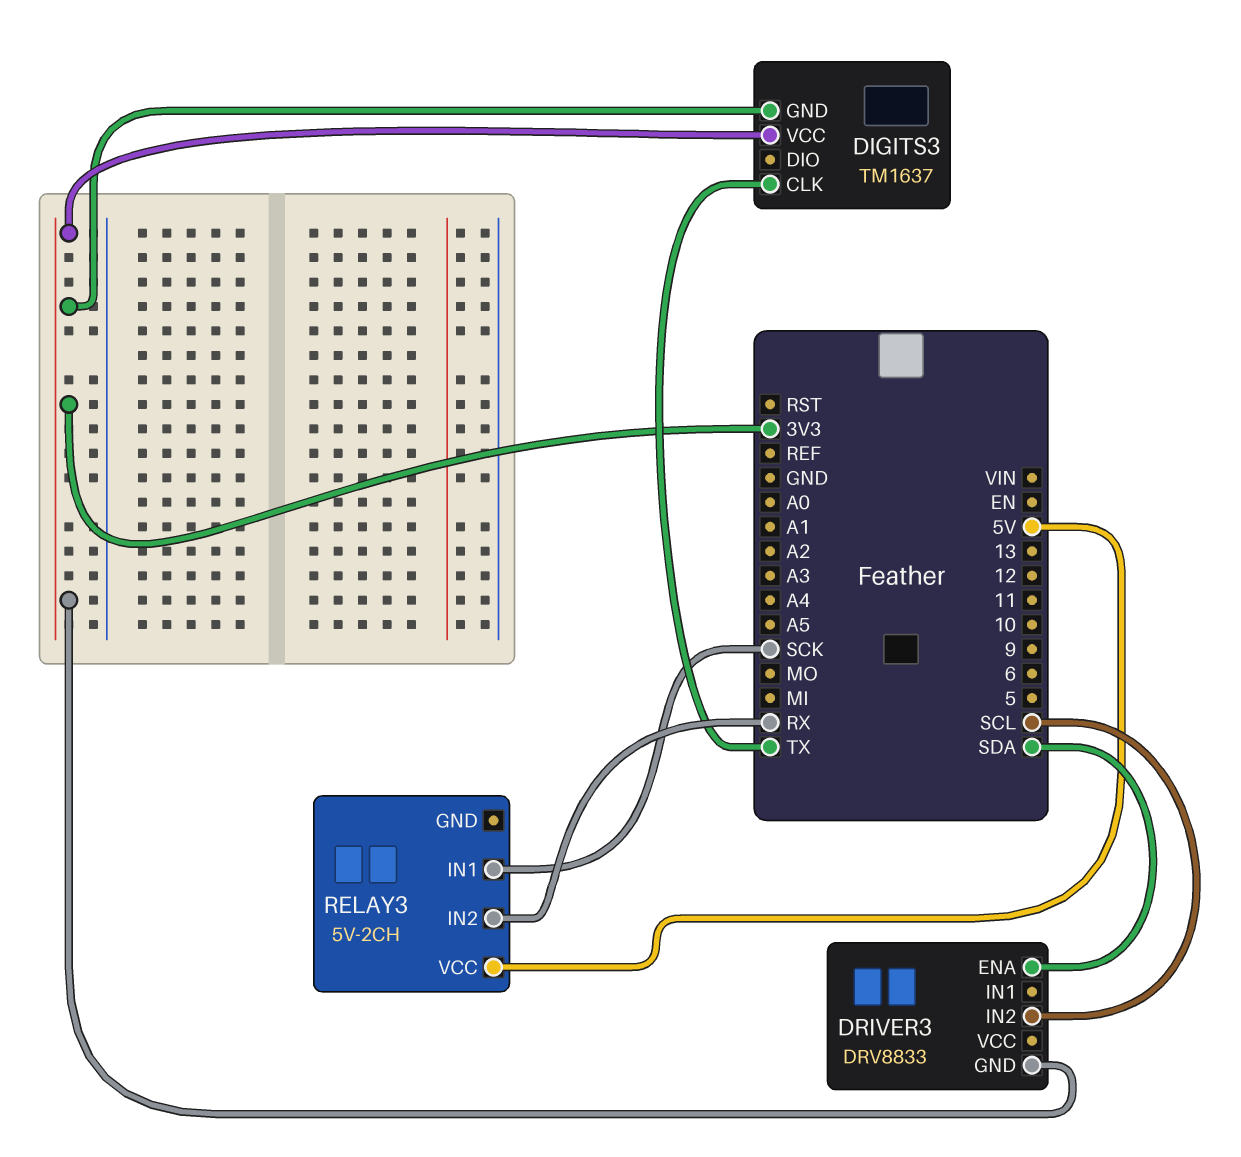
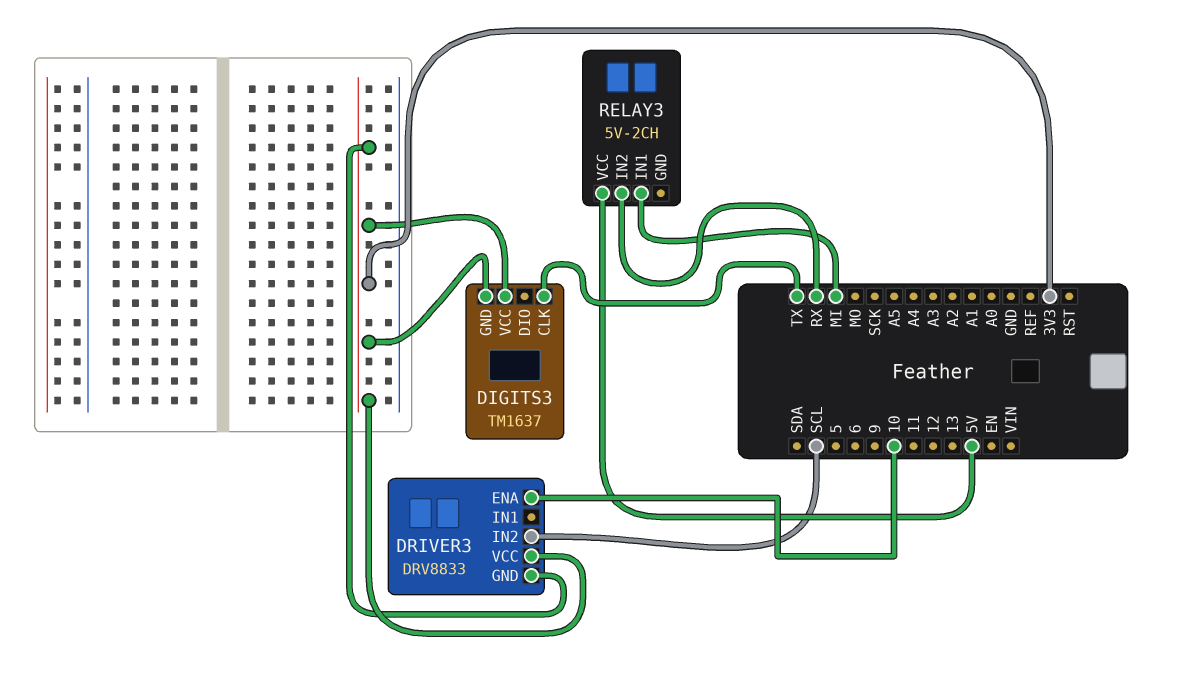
DRIVER3 pin ENA: SDA -> 10
DRIVER3 pin VCC: none -> 3V3
RELAY3 pin IN1: SCK -> MI

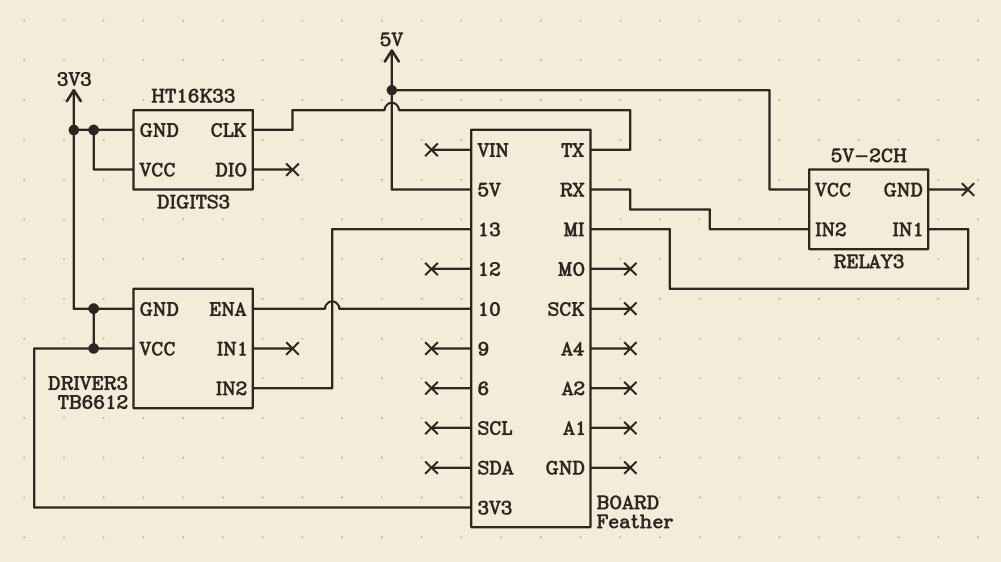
DIGITS3: TM1637 -> HT16K33
DRIVER3: DRV8833 -> TB6612
DRIVER3 pin IN2: SCL -> 13

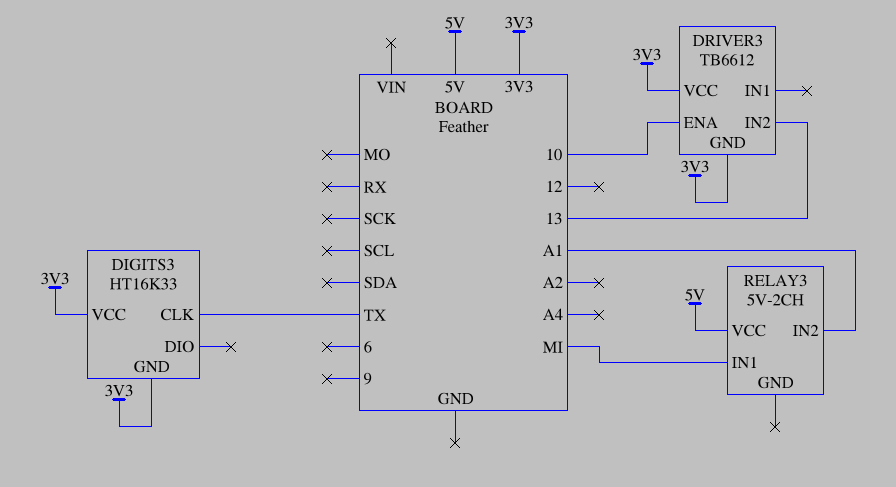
RELAY3 pin IN2: RX -> A1

